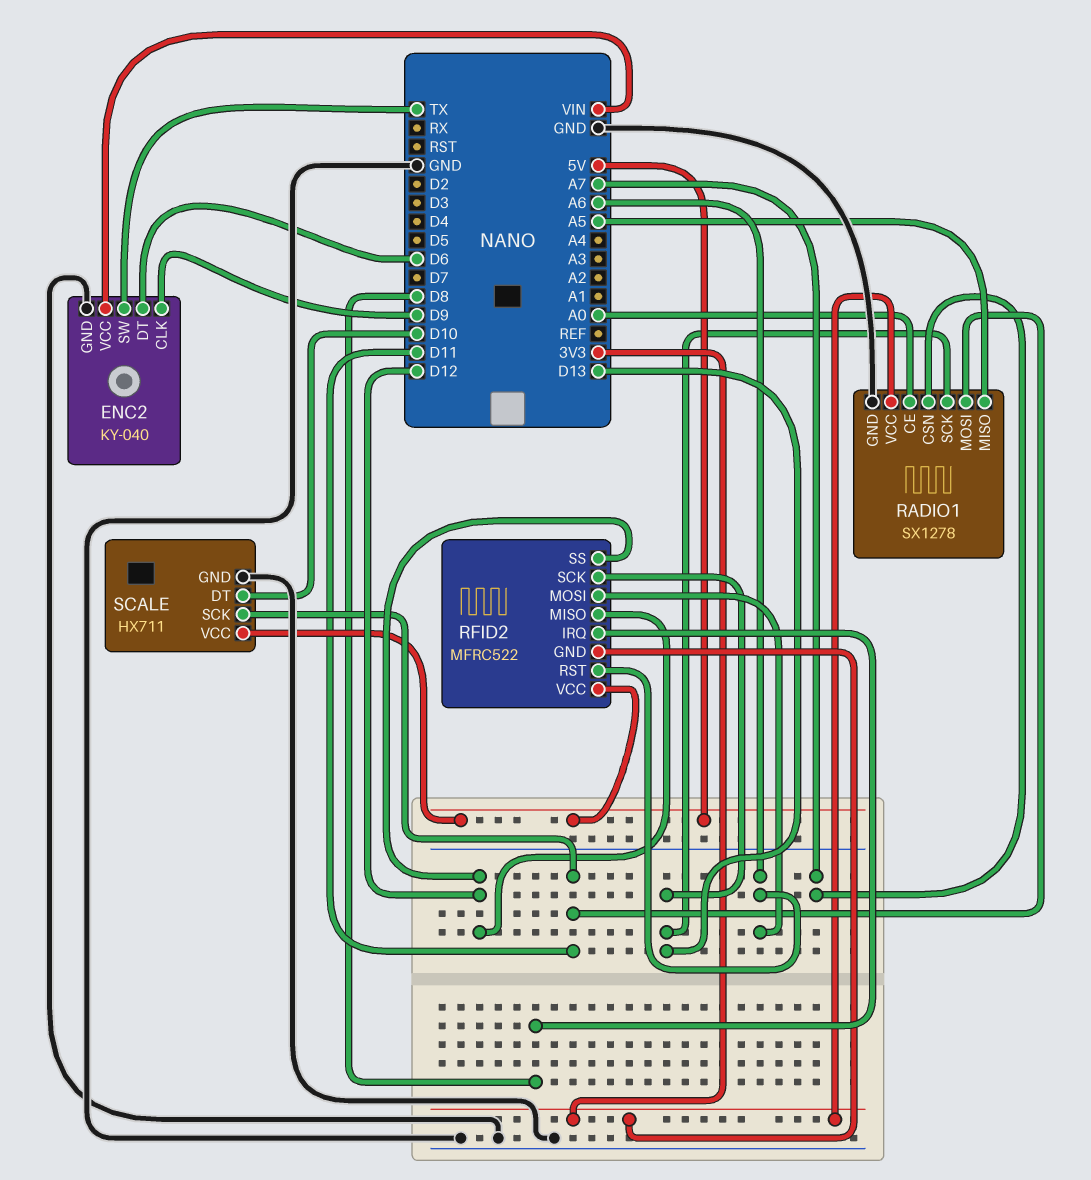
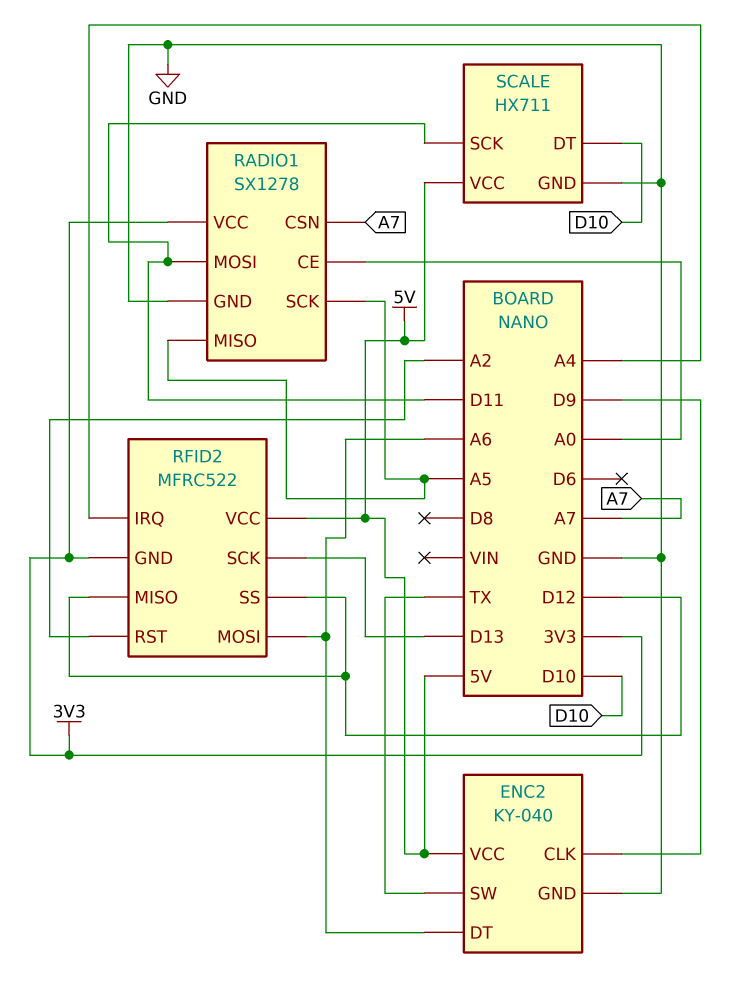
ENC2 pin DT: D6 -> A6
ENC2 pin VCC: VIN -> 5V
RADIO1 pin SCK: D13 -> A5
RFID2 pin IRQ: D8 -> A4
RFID2 pin RST: A6 -> A2

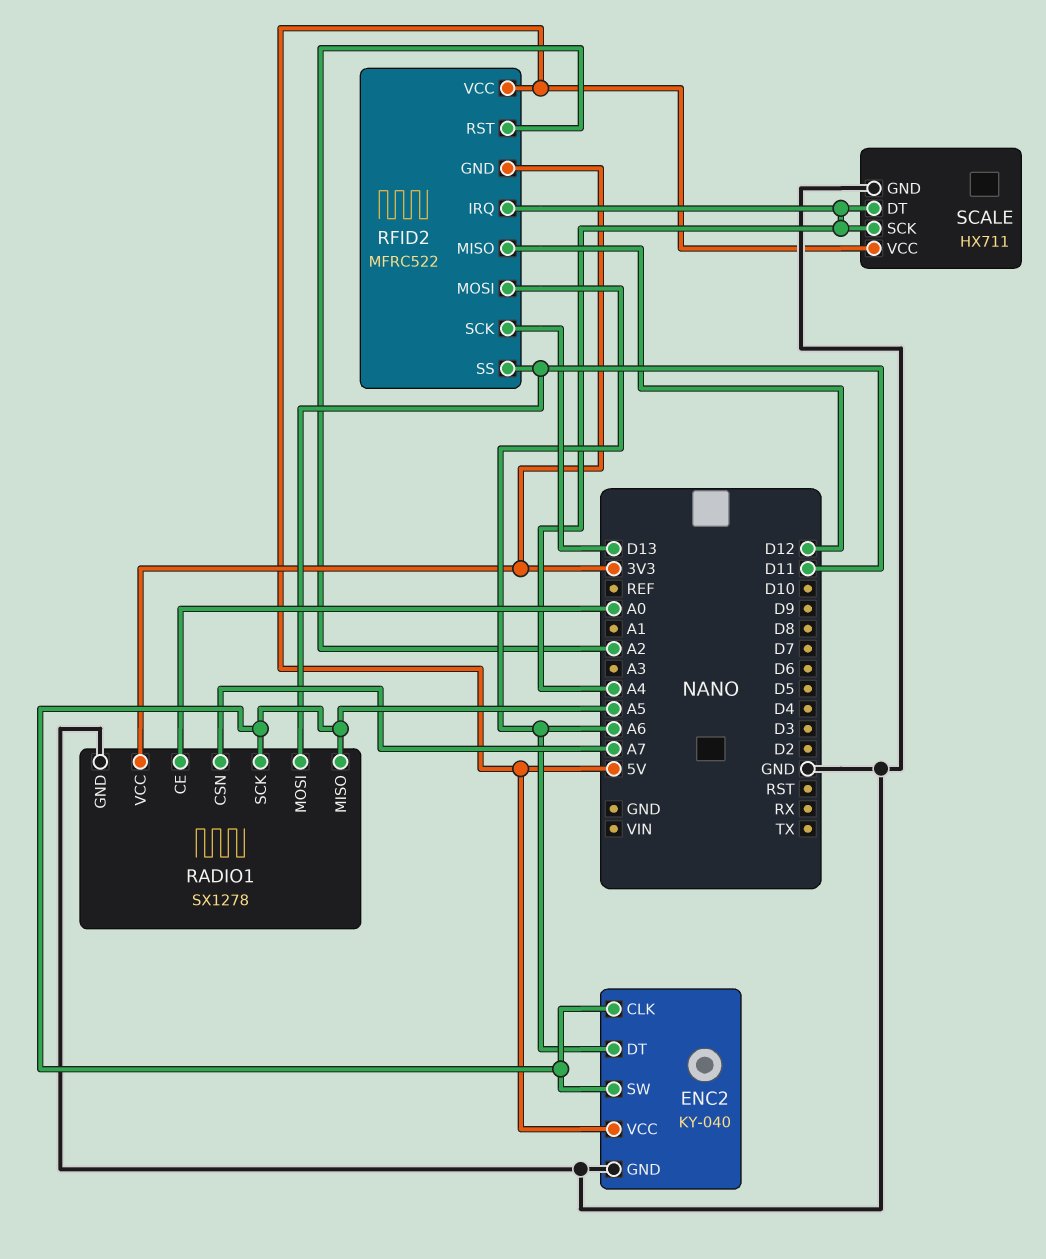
ENC2 pin CLK: D9 -> A5
ENC2 pin SW: TX -> A5
RFID2 pin SS: D12 -> D11
SCALE pin DT: D10 -> A4
SCALE pin SCK: D11 -> A4

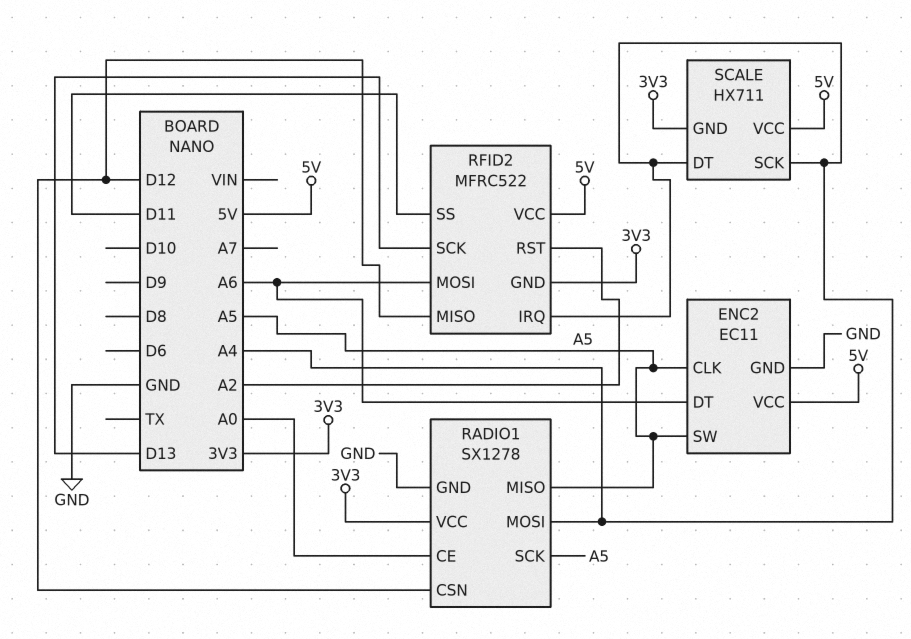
ENC2: KY-040 -> EC11
RADIO1 pin CSN: A7 -> D12
RADIO1 pin MOSI: D11 -> A4
SCALE pin GND: GND -> 3V3

